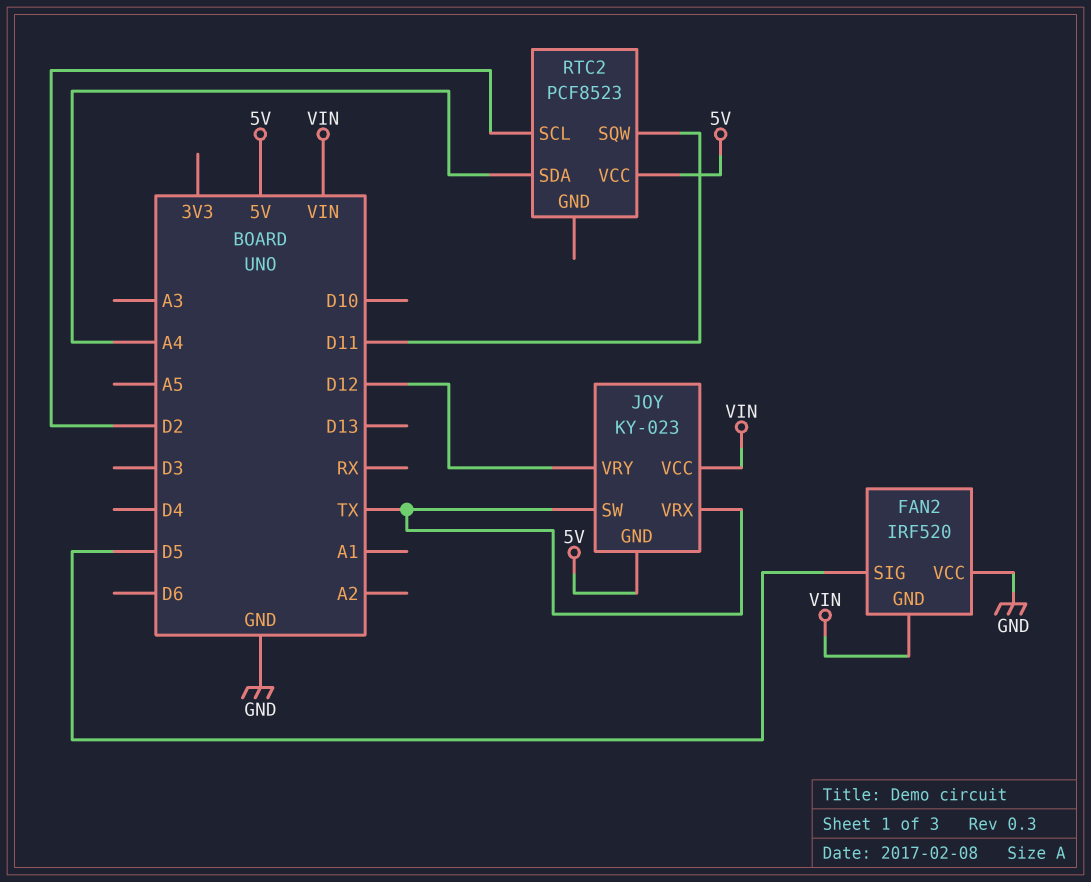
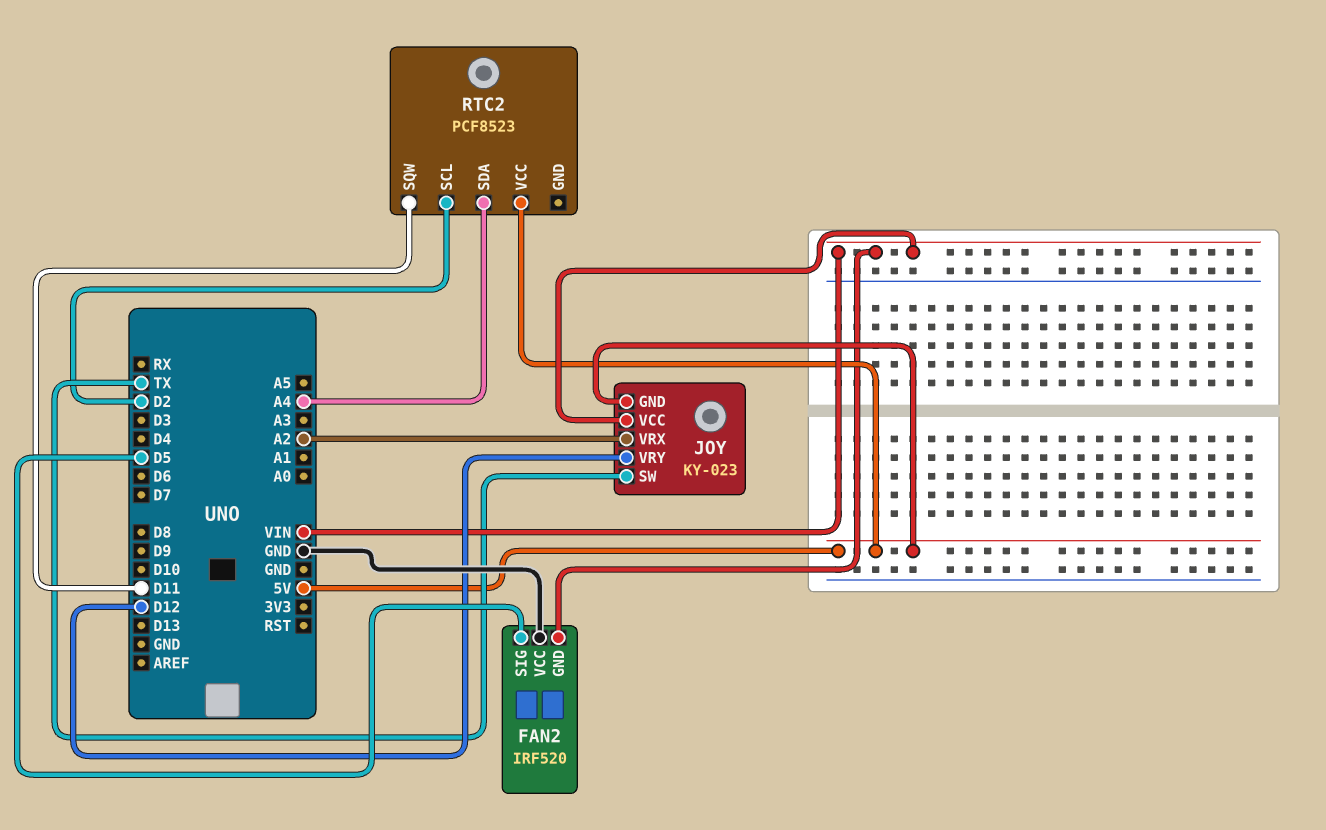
JOY pin VRX: TX -> A2

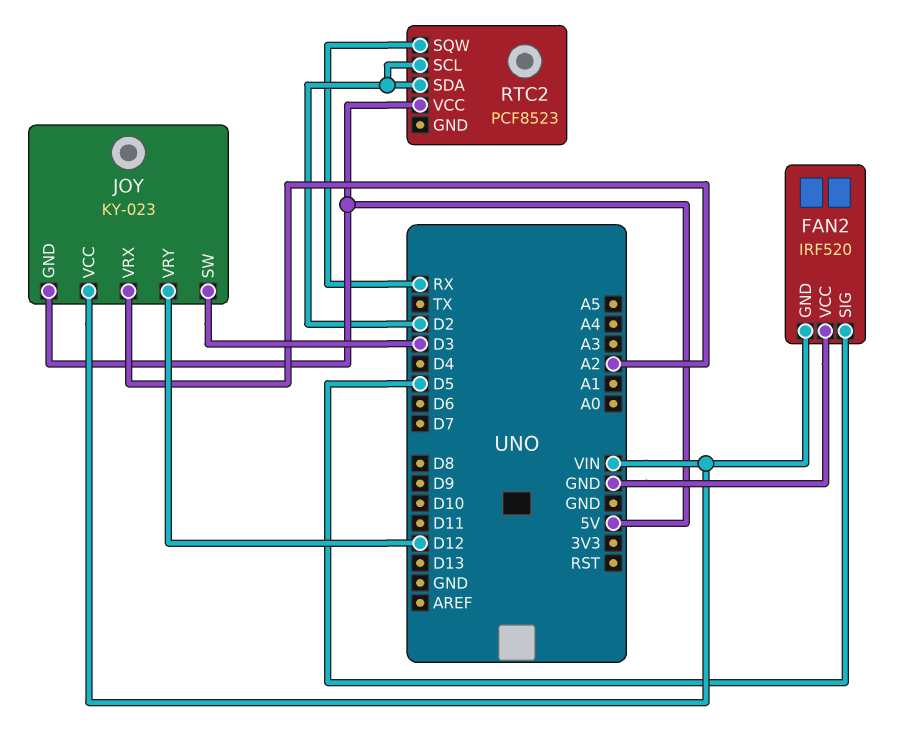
JOY pin SW: TX -> D3
RTC2 pin SDA: A4 -> D2
RTC2 pin SQW: D11 -> RX

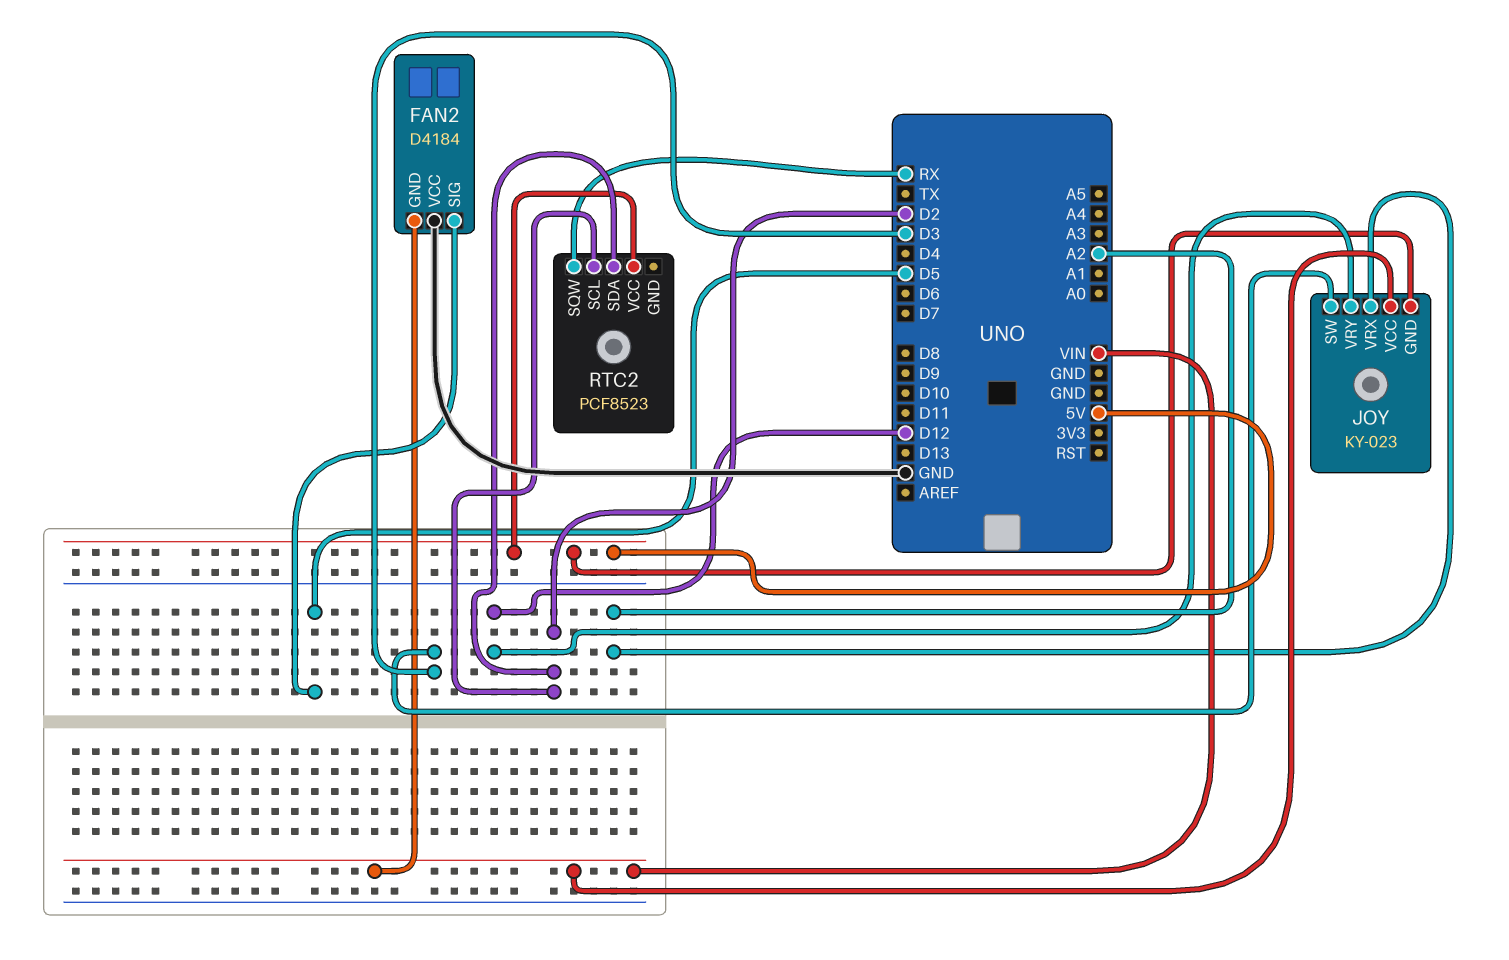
FAN2: IRF520 -> D4184

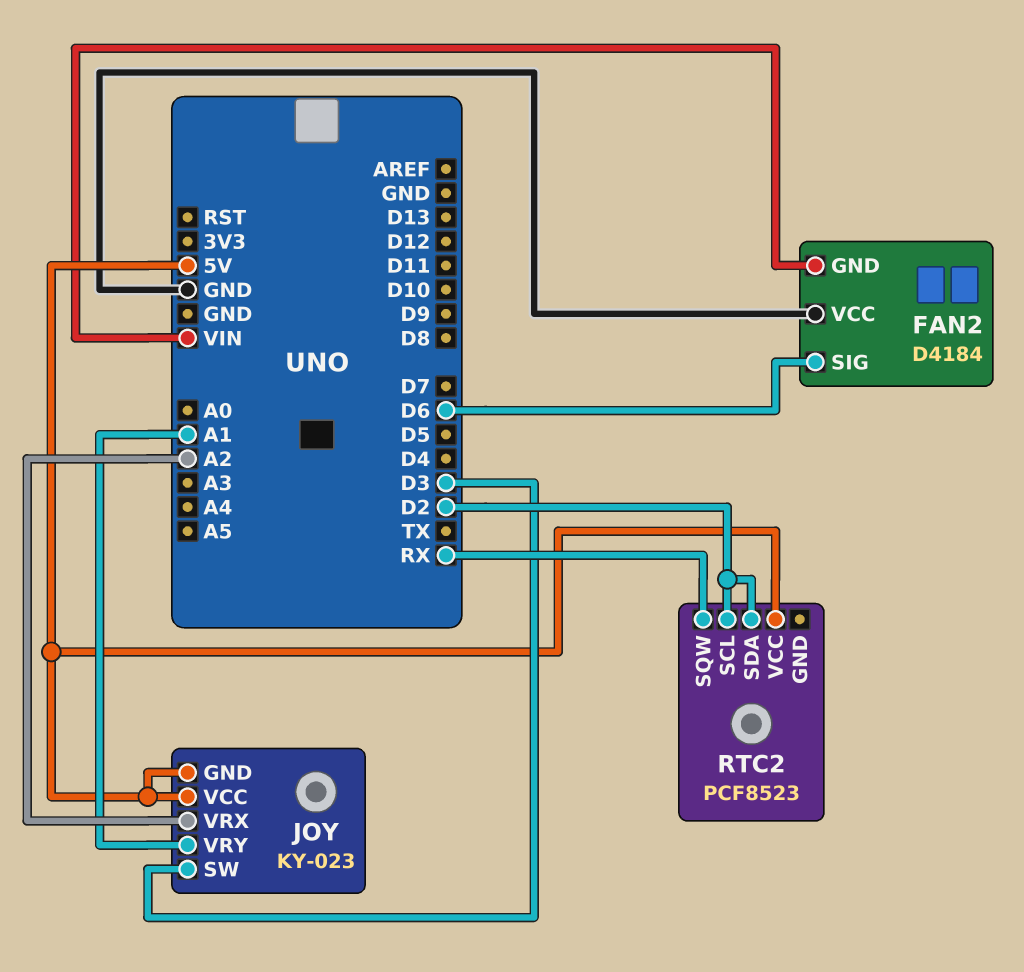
FAN2 pin SIG: D5 -> D6
JOY pin VCC: VIN -> 5V
JOY pin VRY: D12 -> A1

